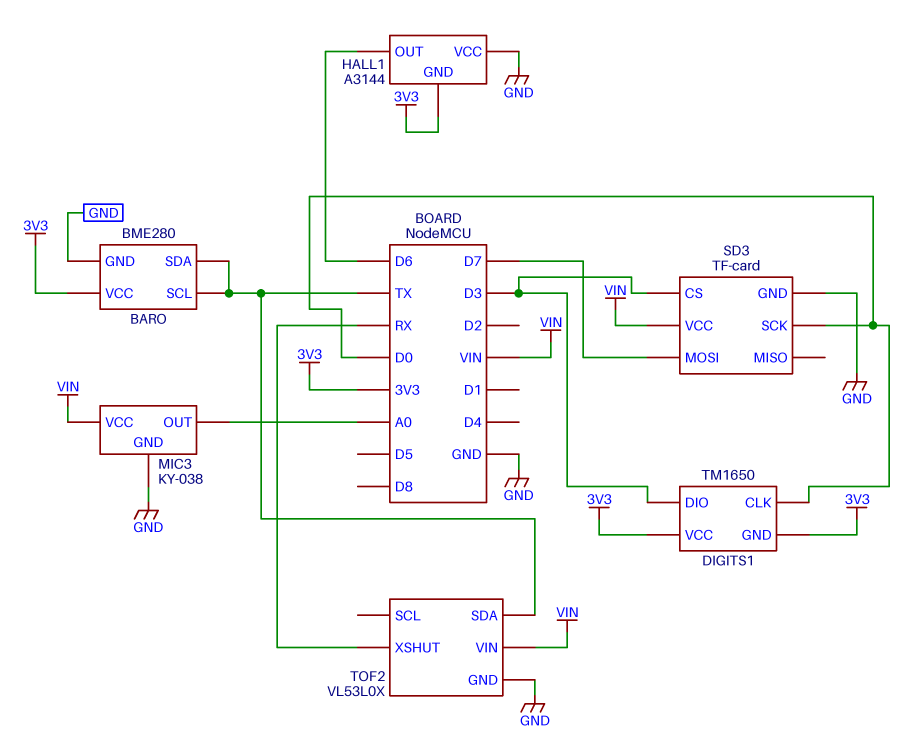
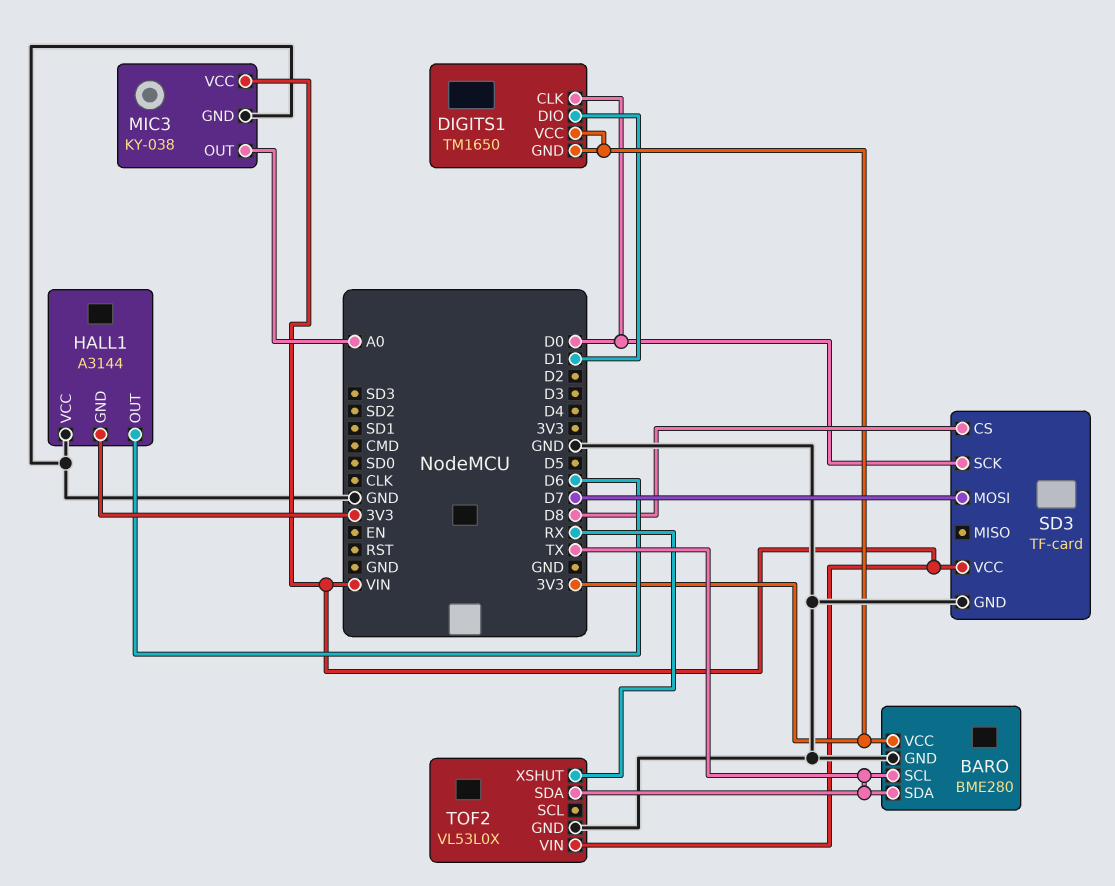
DIGITS1 pin DIO: D3 -> D1
SD3 pin CS: D3 -> D8

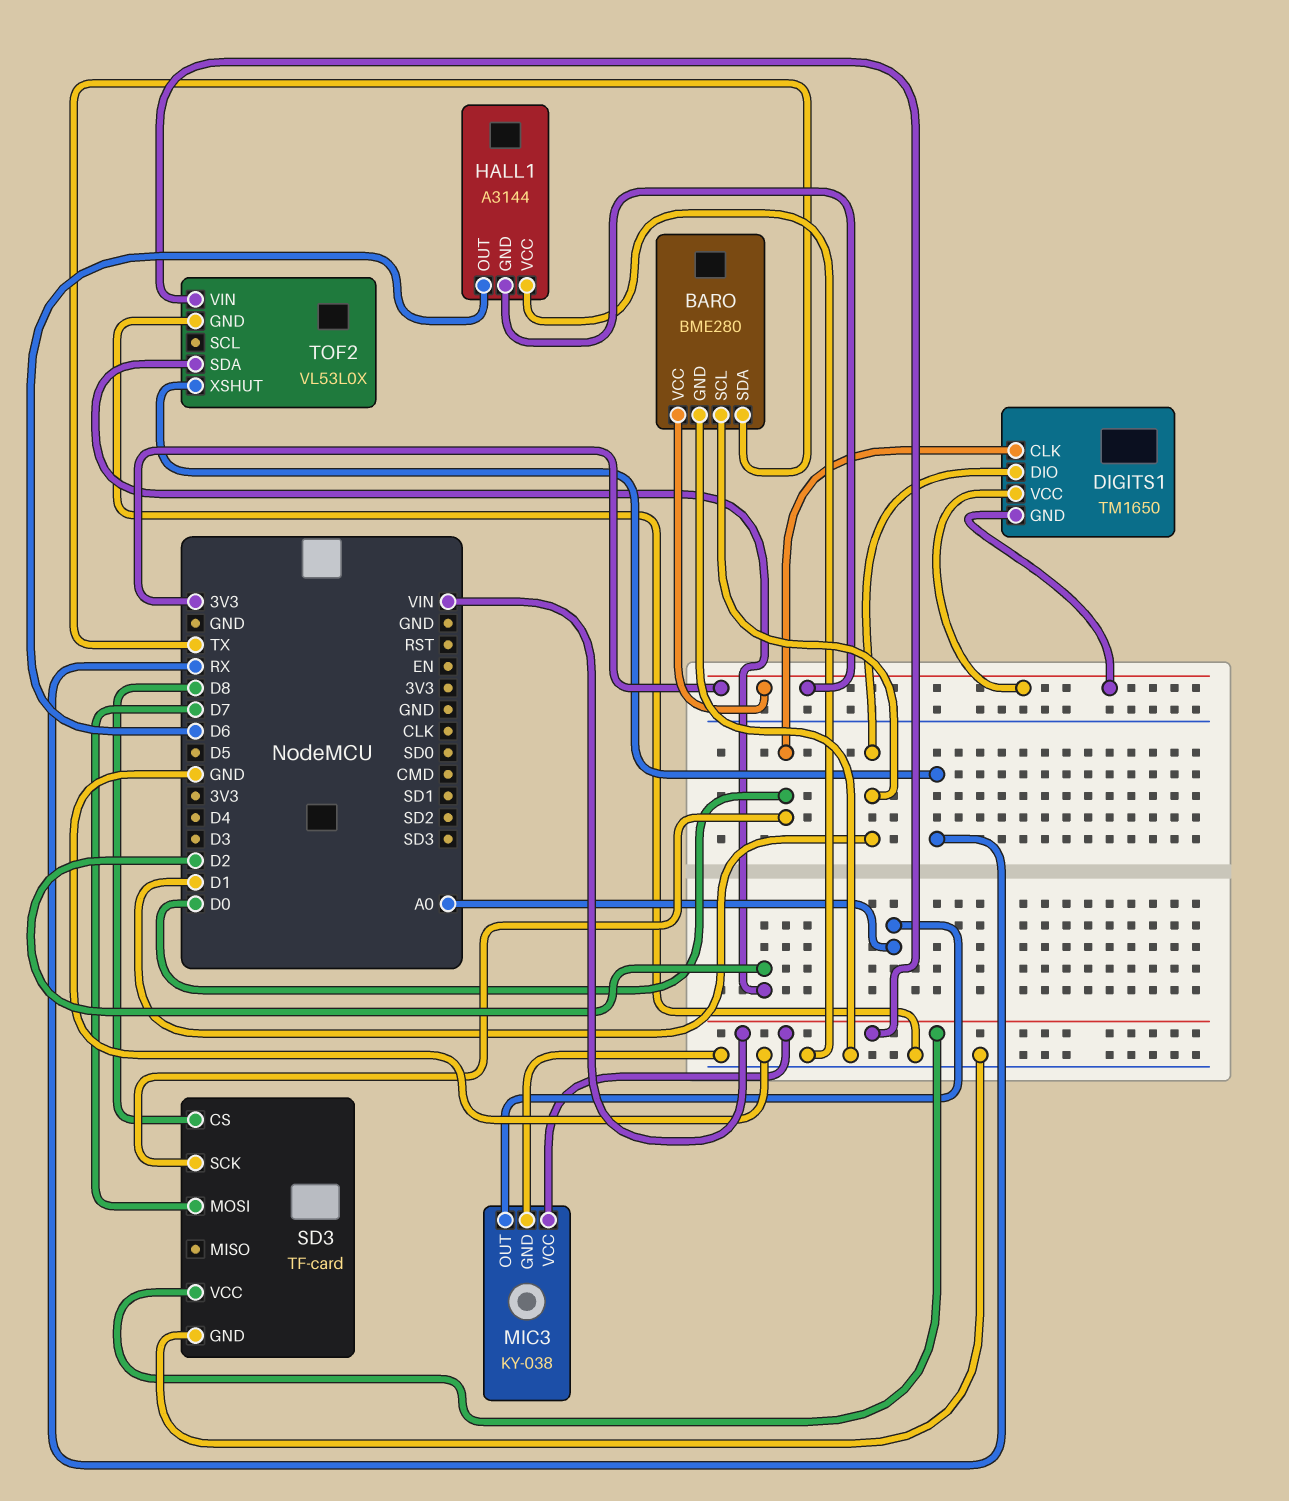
BARO pin SCL: TX -> D1
TOF2 pin SDA: TX -> D2

